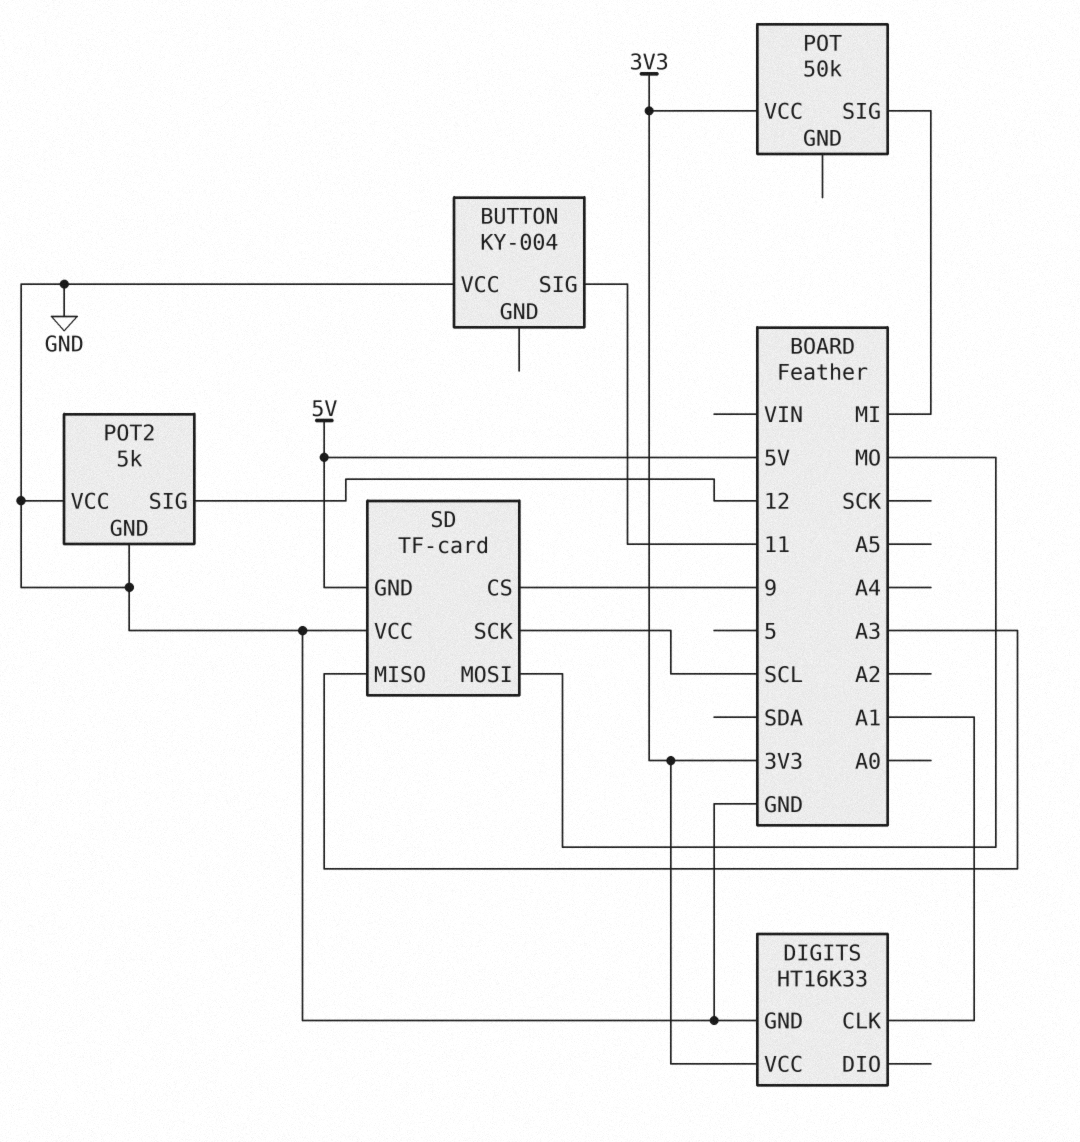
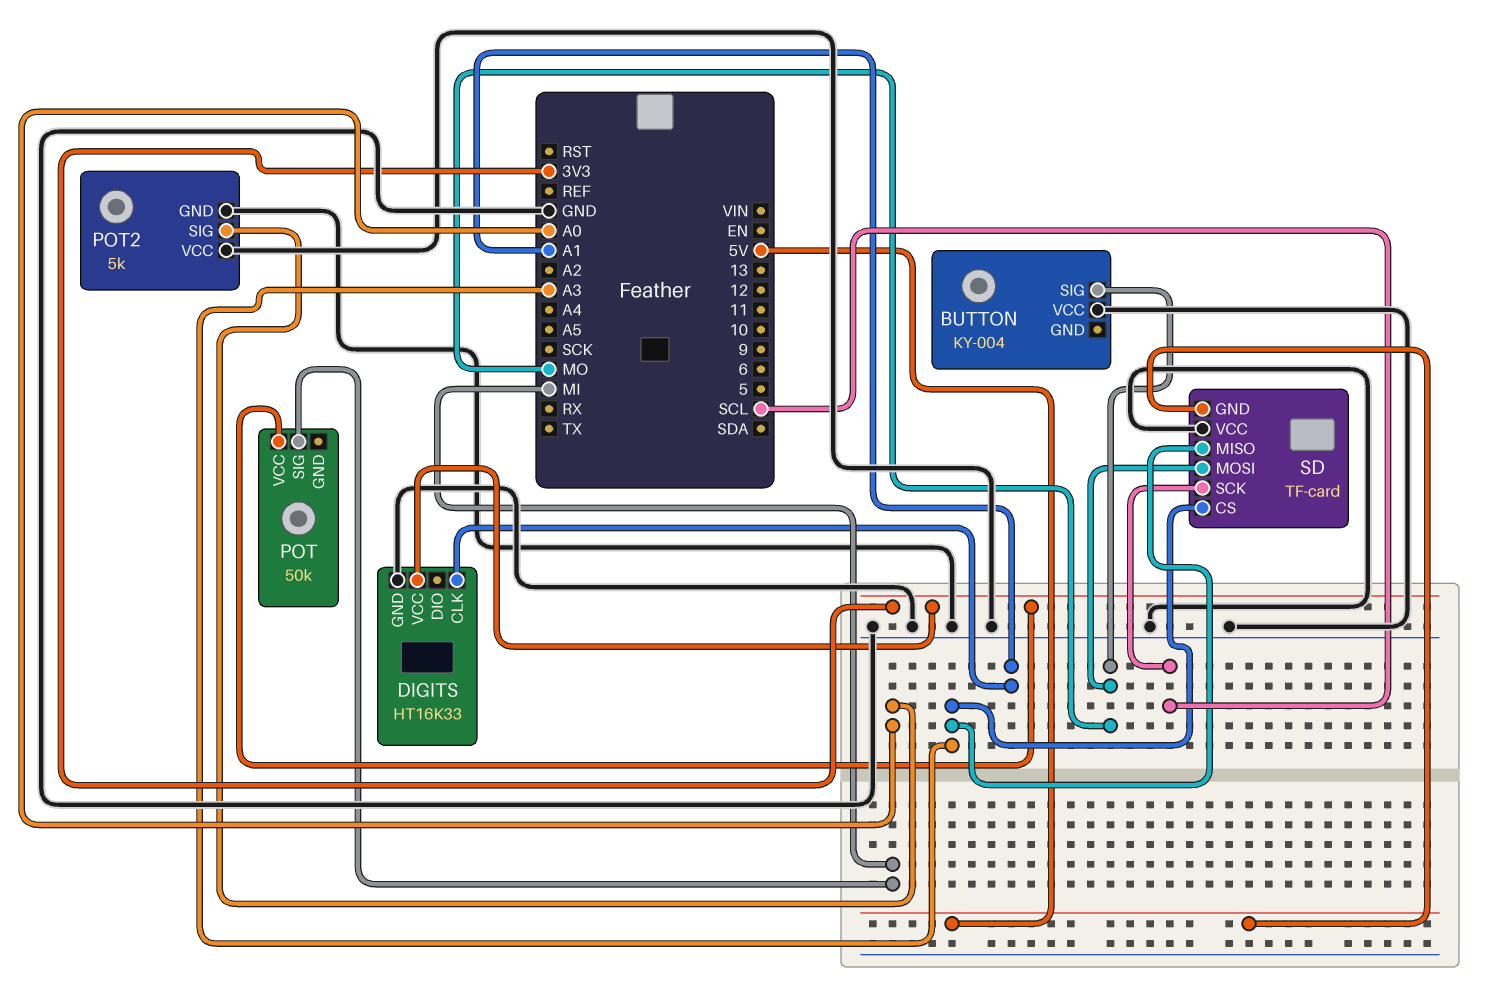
BUTTON pin SIG: 11 -> MO
POT2 pin SIG: 12 -> A0
SD pin CS: 9 -> A3

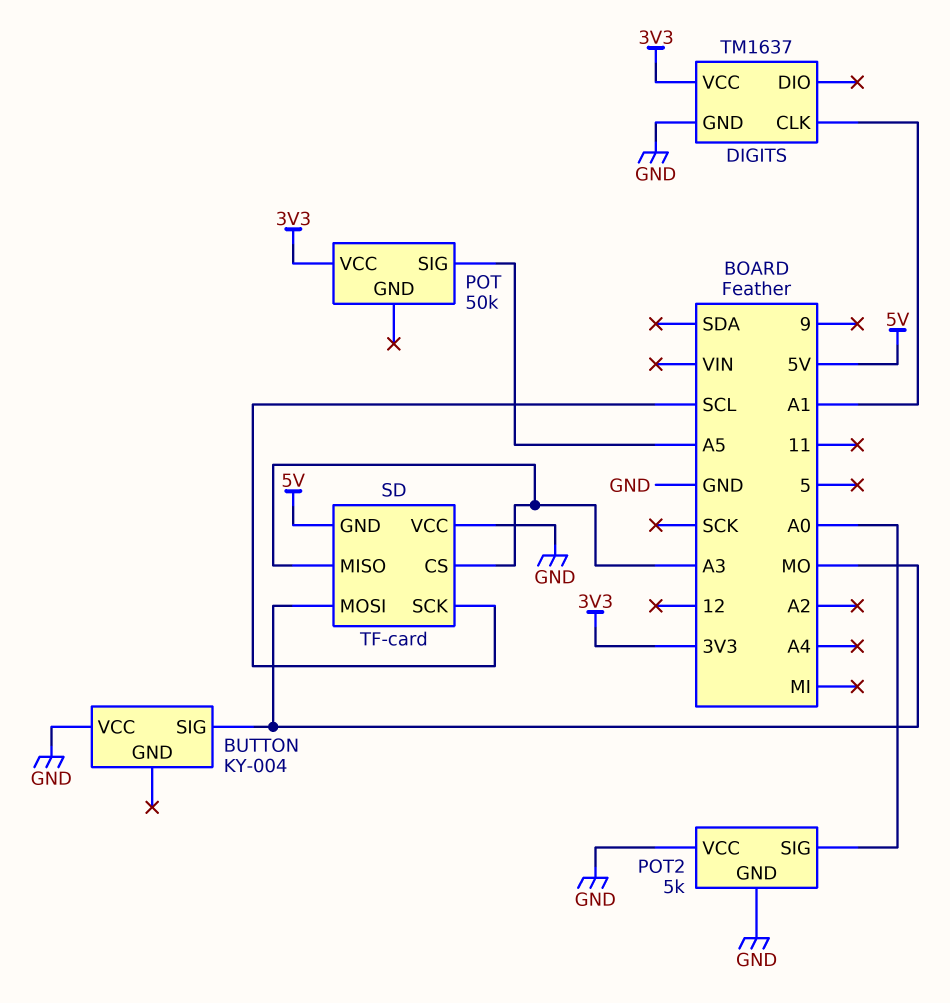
DIGITS: HT16K33 -> TM1637
POT pin SIG: MI -> A5

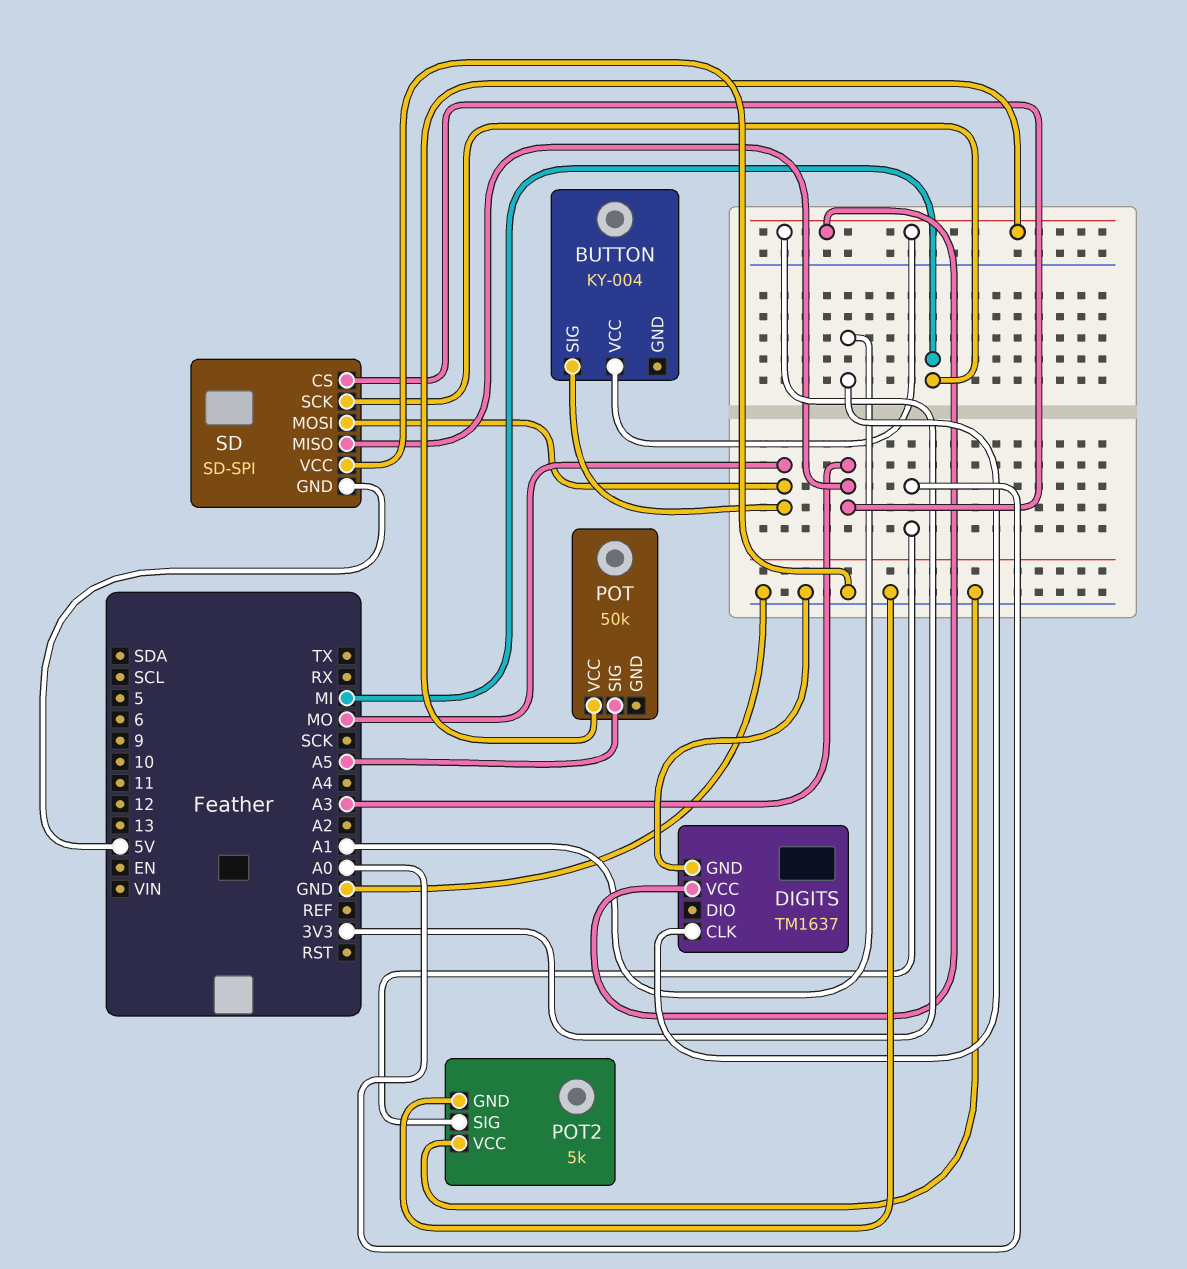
BUTTON pin VCC: GND -> 3V3
SD: TF-card -> SD-SPI
SD pin SCK: SCL -> MI

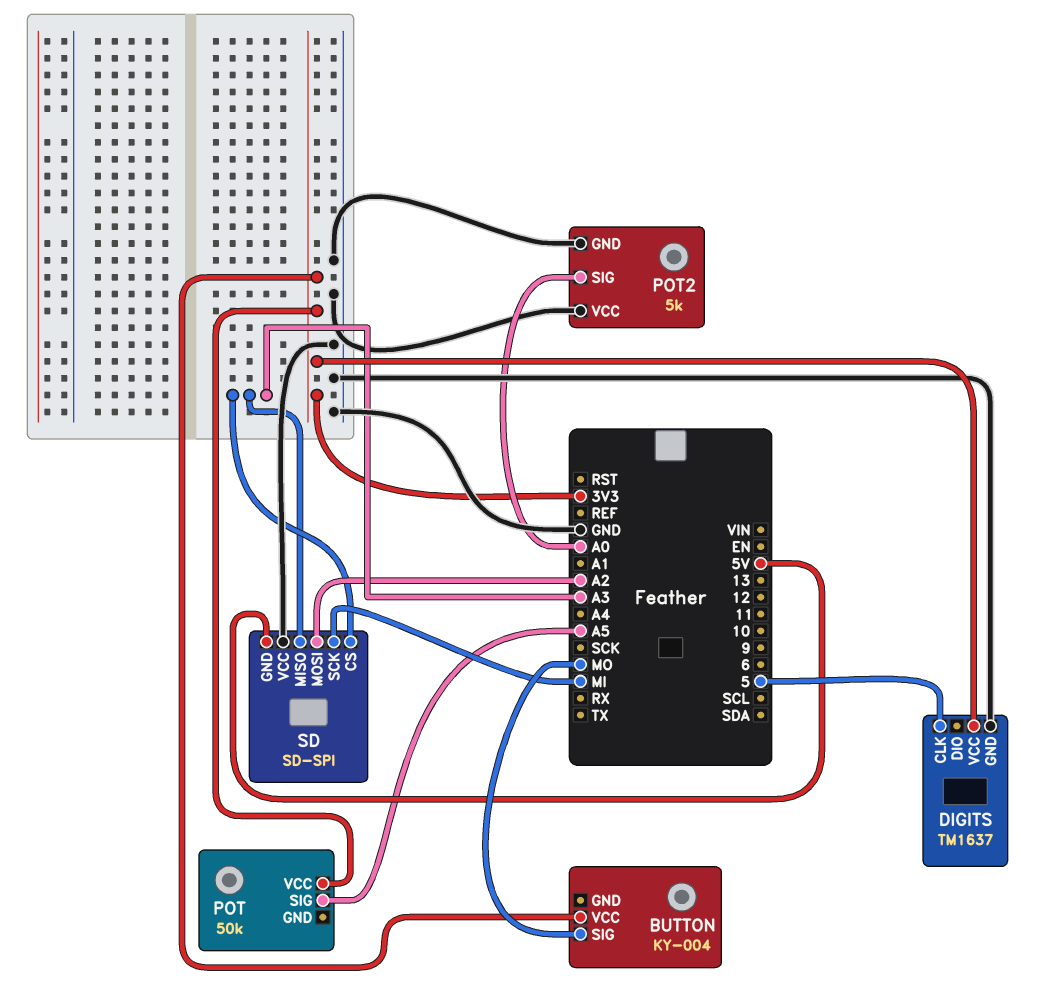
DIGITS pin CLK: A1 -> 5
SD pin MOSI: MO -> A2

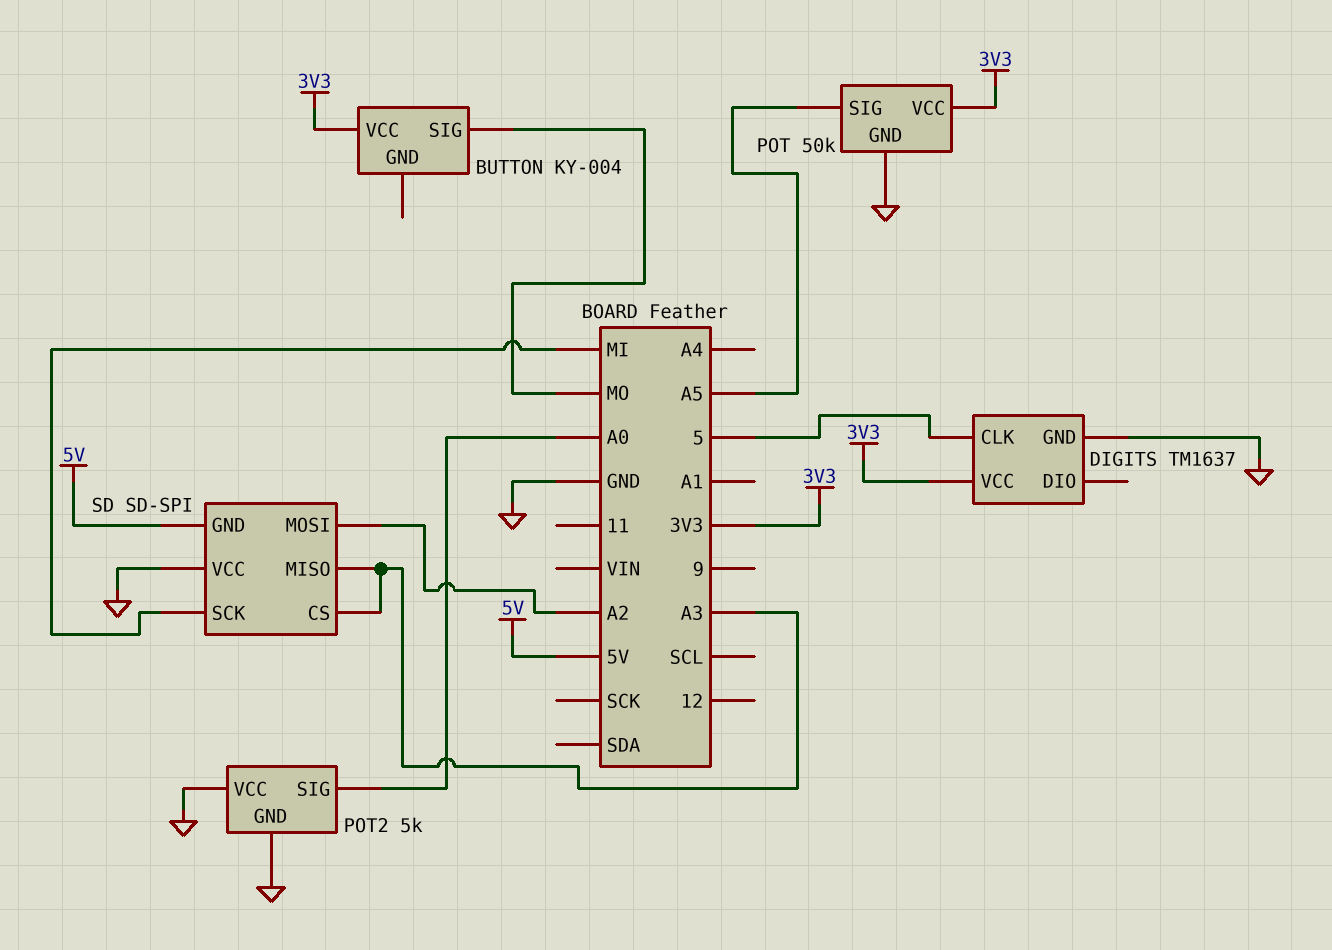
POT pin GND: none -> GND

